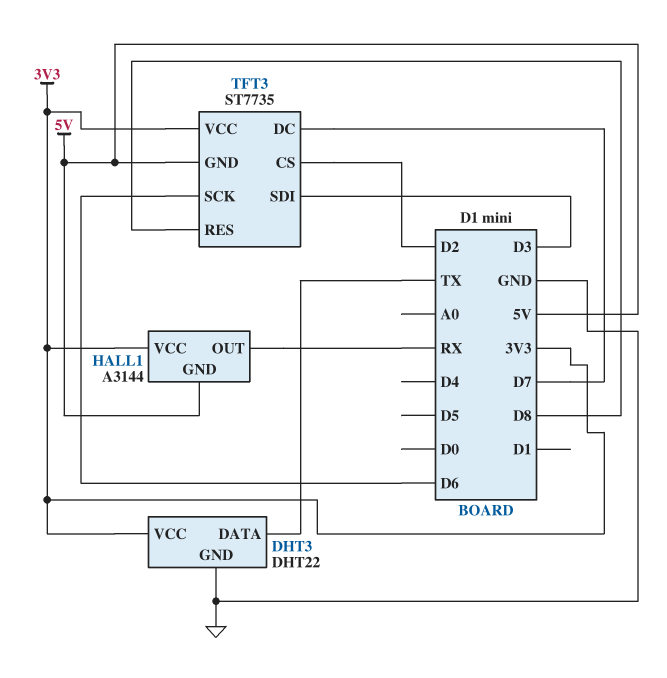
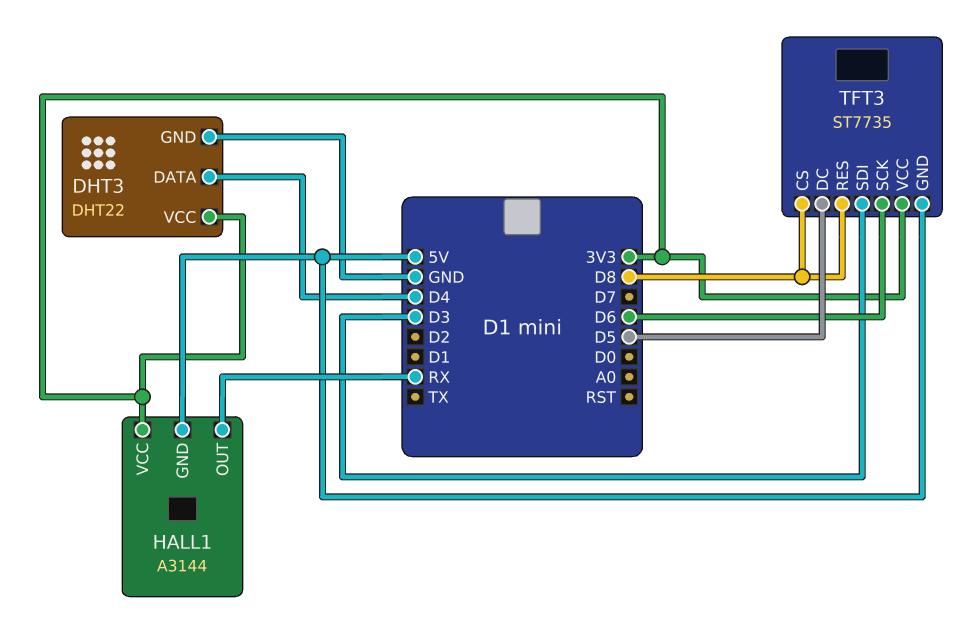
DHT3 pin DATA: TX -> D4
TFT3 pin CS: D2 -> D8
TFT3 pin DC: D7 -> D5

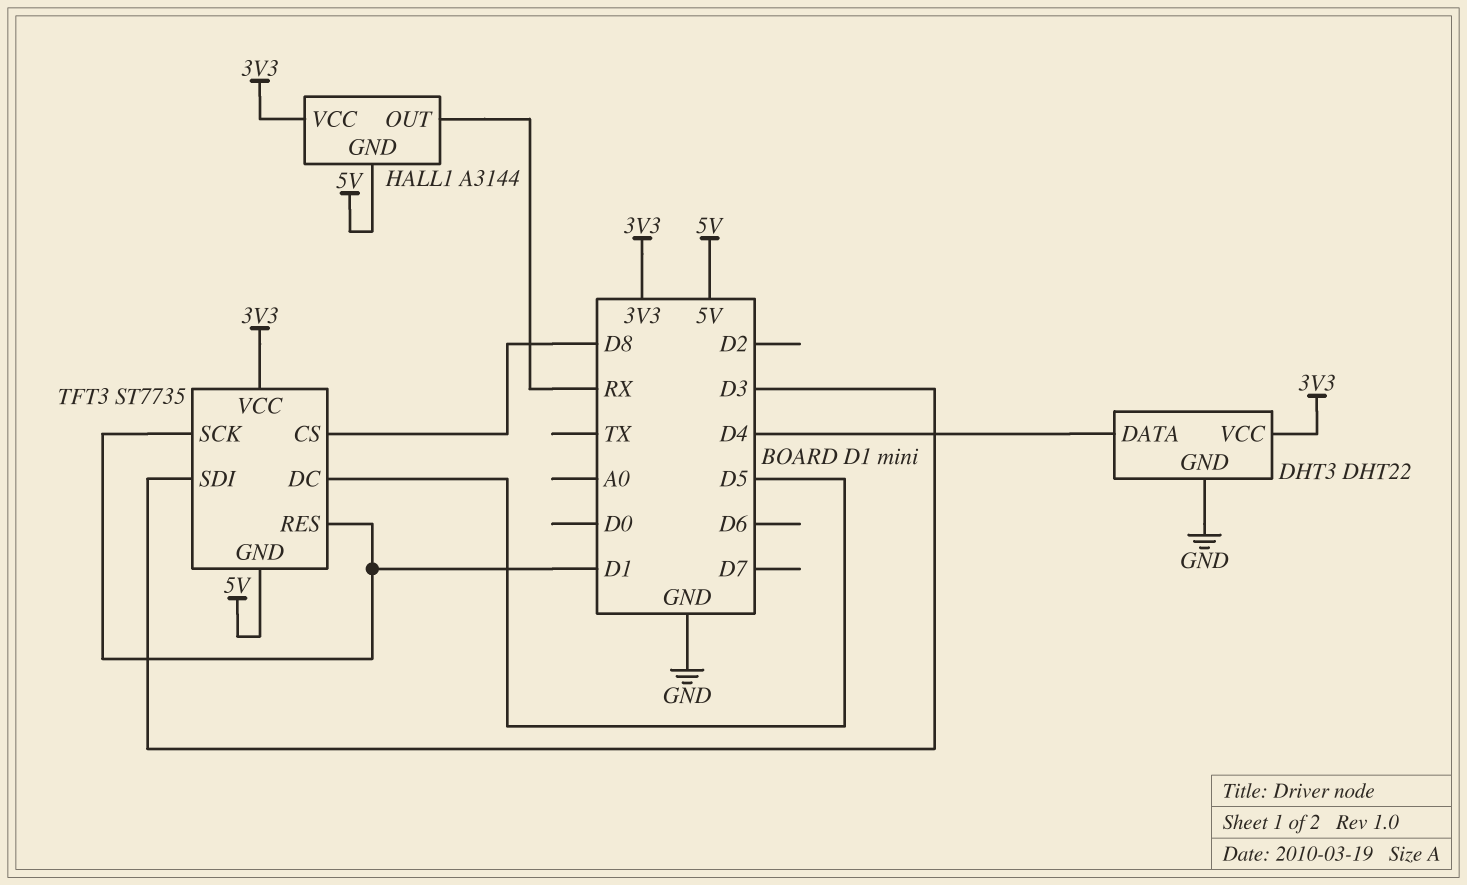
TFT3 pin RES: D8 -> D1
TFT3 pin SCK: D6 -> D1

